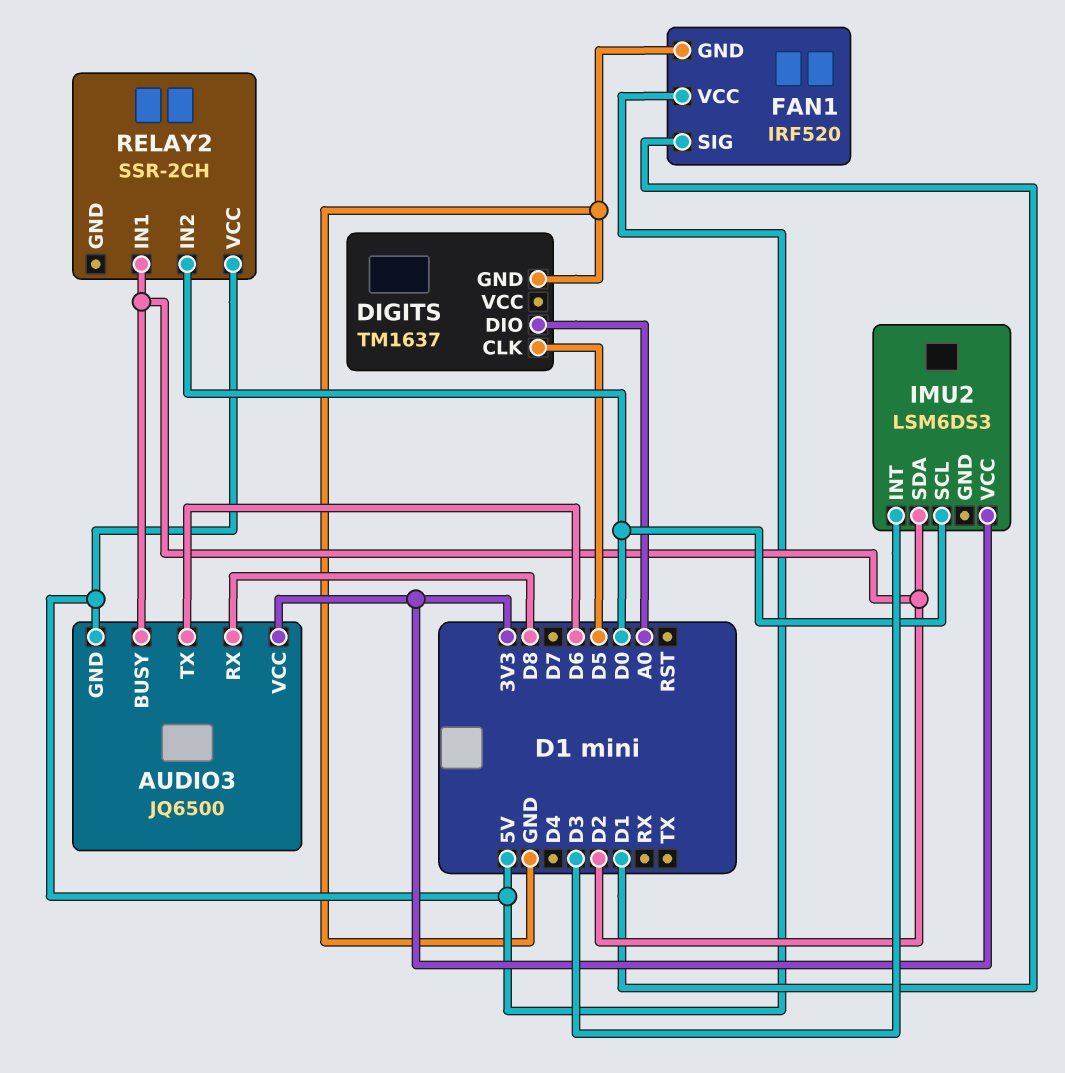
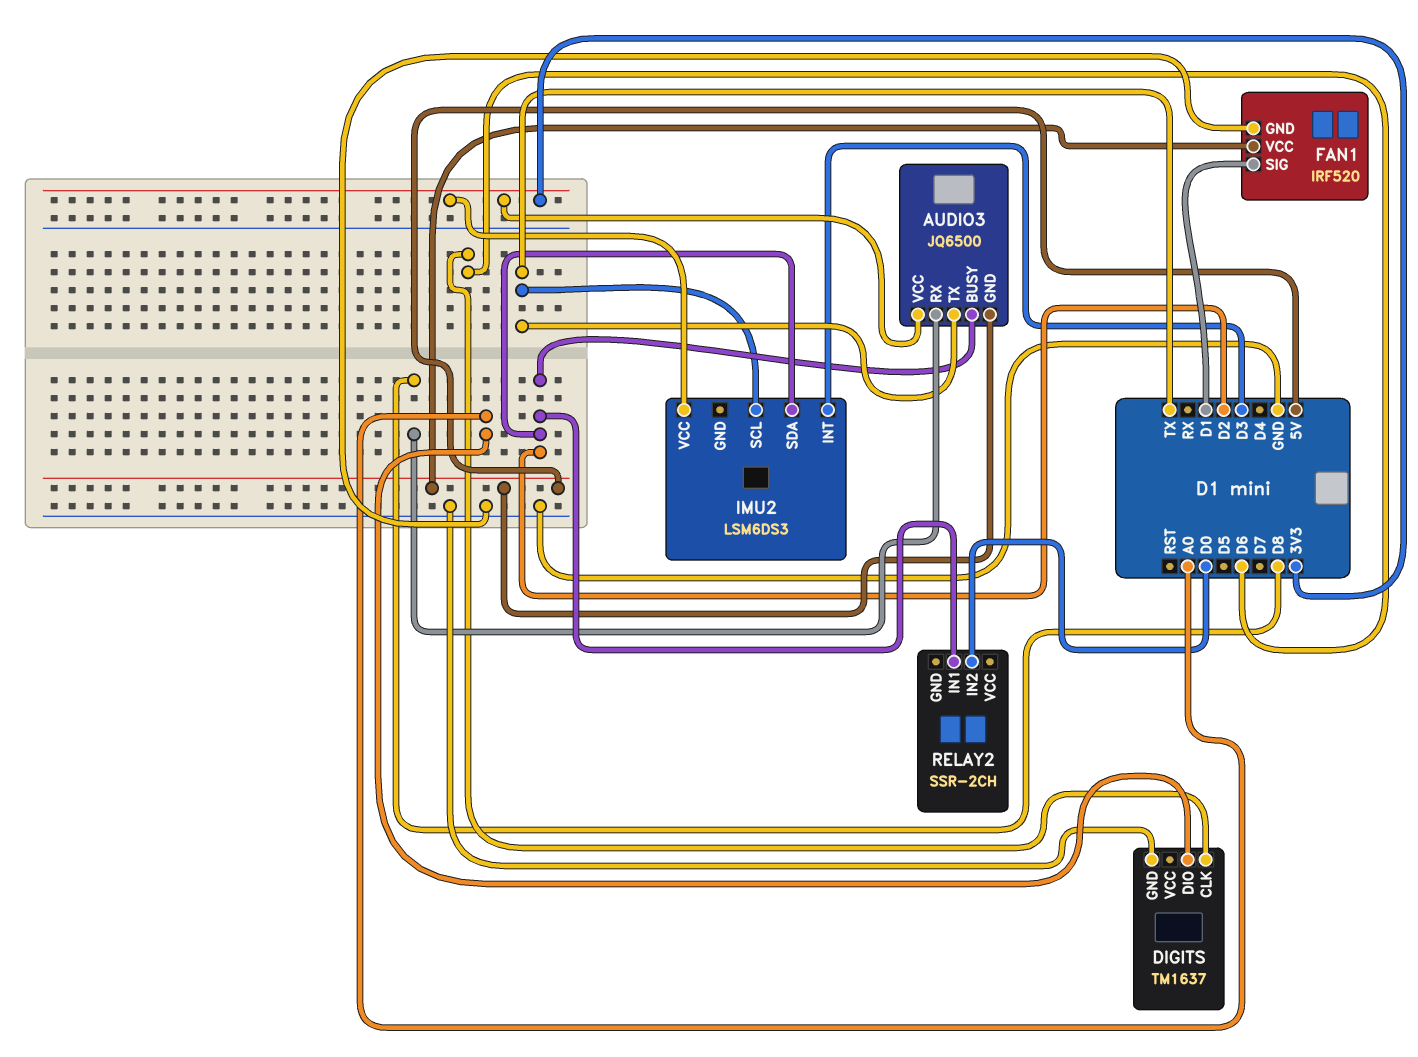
AUDIO3 pin TX: D6 -> TX
DIGITS pin CLK: D5 -> D6
IMU2 pin SCL: D0 -> TX
RELAY2 pin VCC: 5V -> none

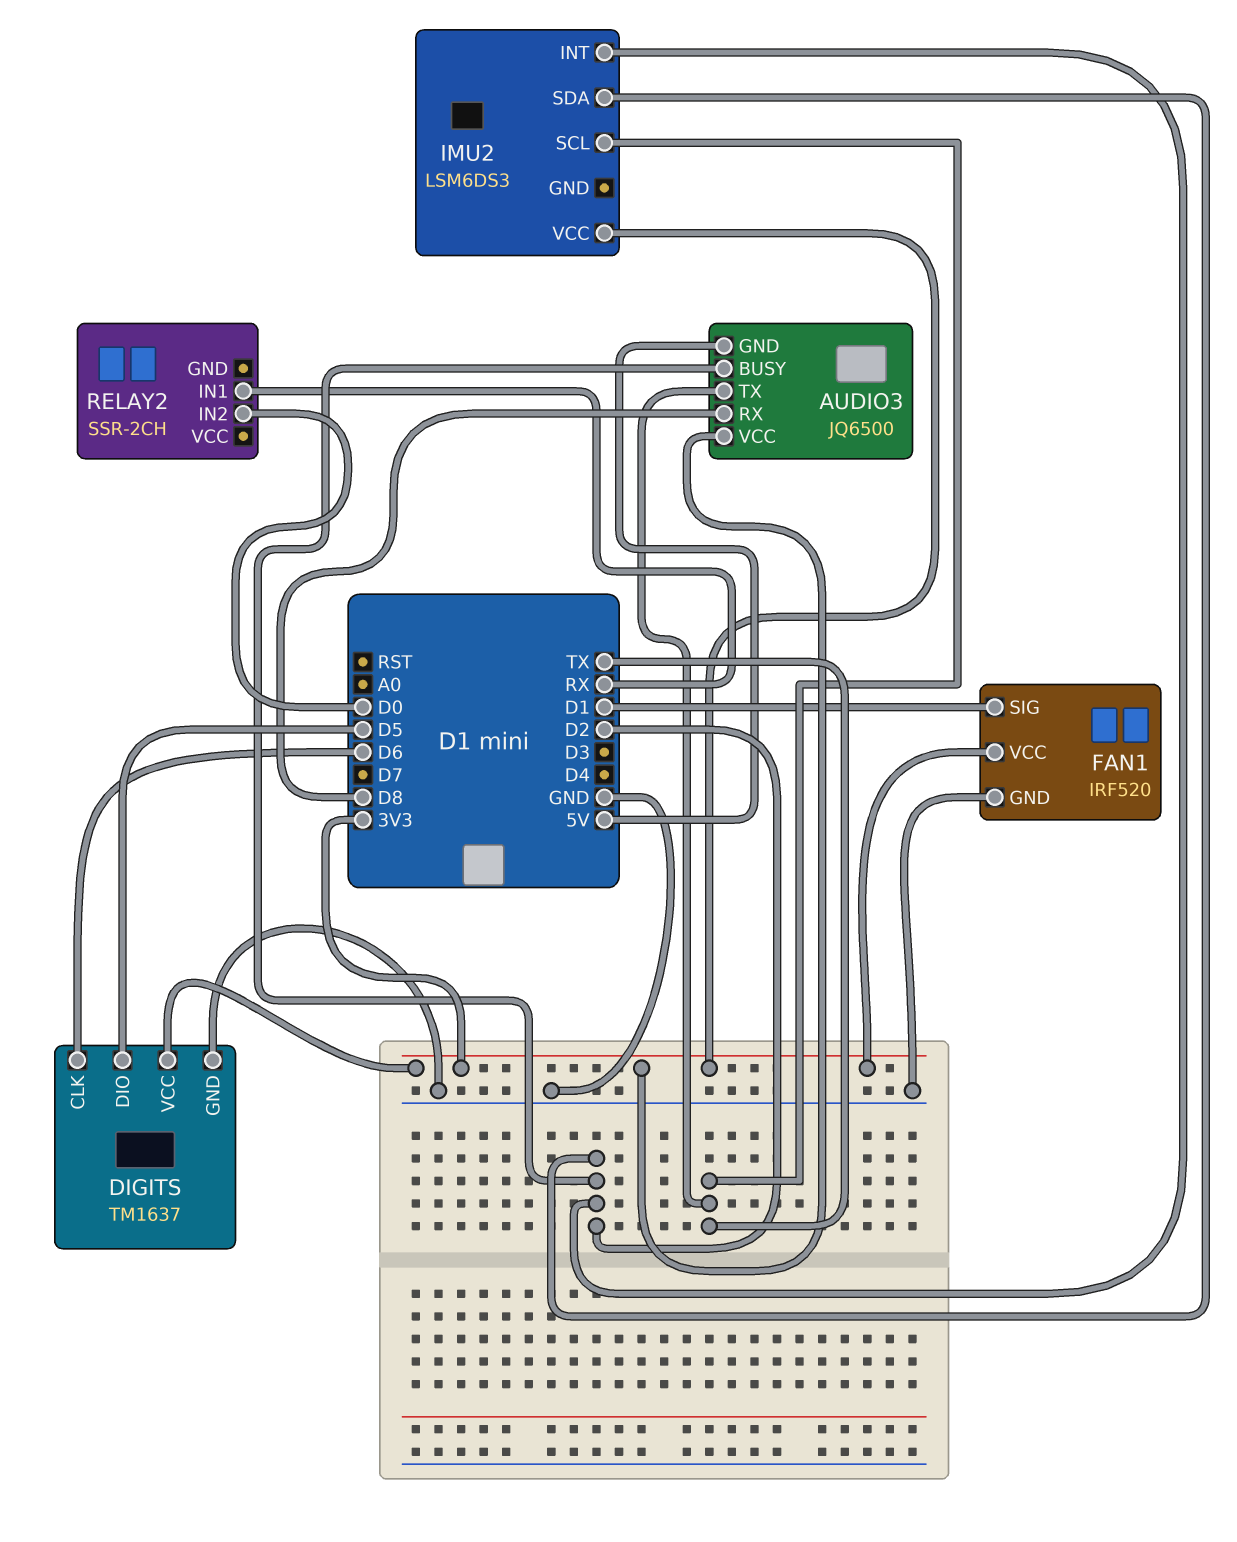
DIGITS pin DIO: A0 -> D5
DIGITS pin VCC: none -> 3V3
FAN1 pin VCC: 5V -> 3V3
IMU2 pin INT: D3 -> D2
RELAY2 pin IN1: D2 -> RX

